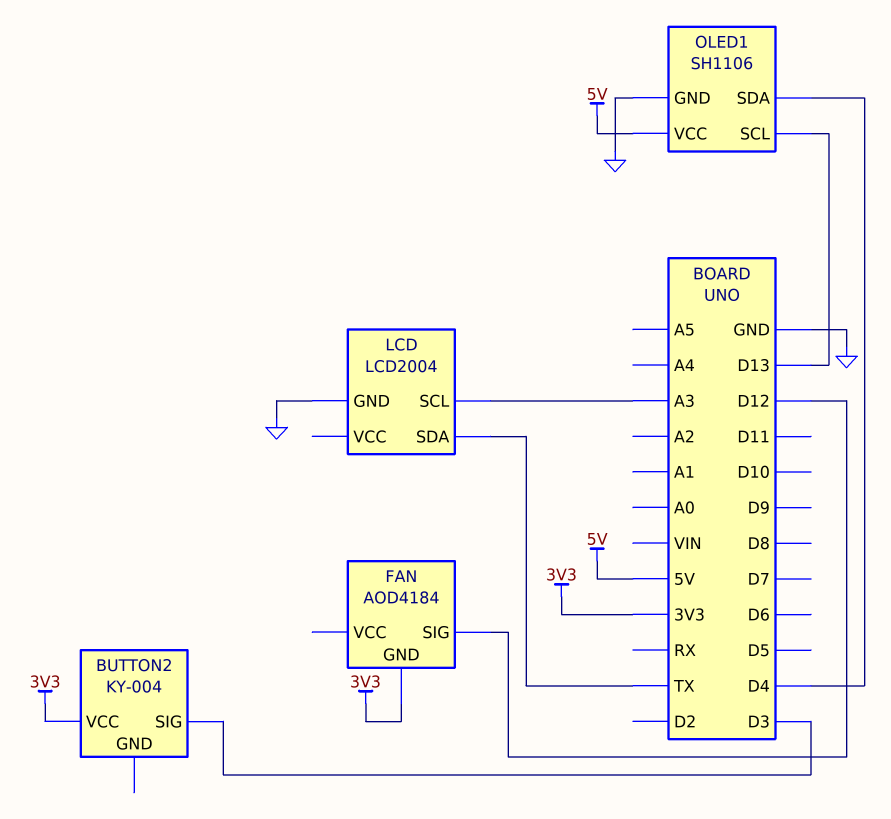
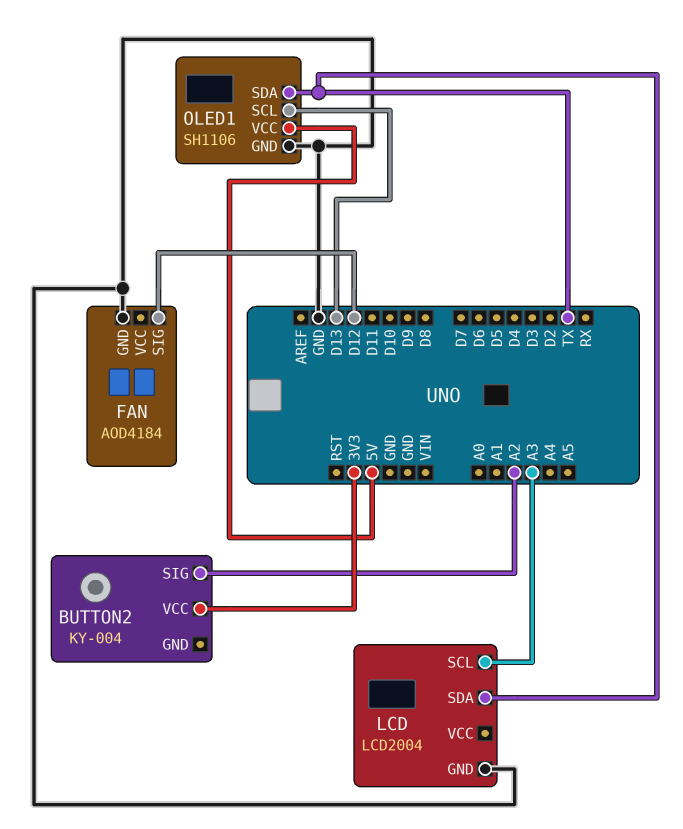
BUTTON2 pin SIG: D3 -> A2
FAN pin GND: 3V3 -> GND
OLED1 pin SDA: D4 -> TX

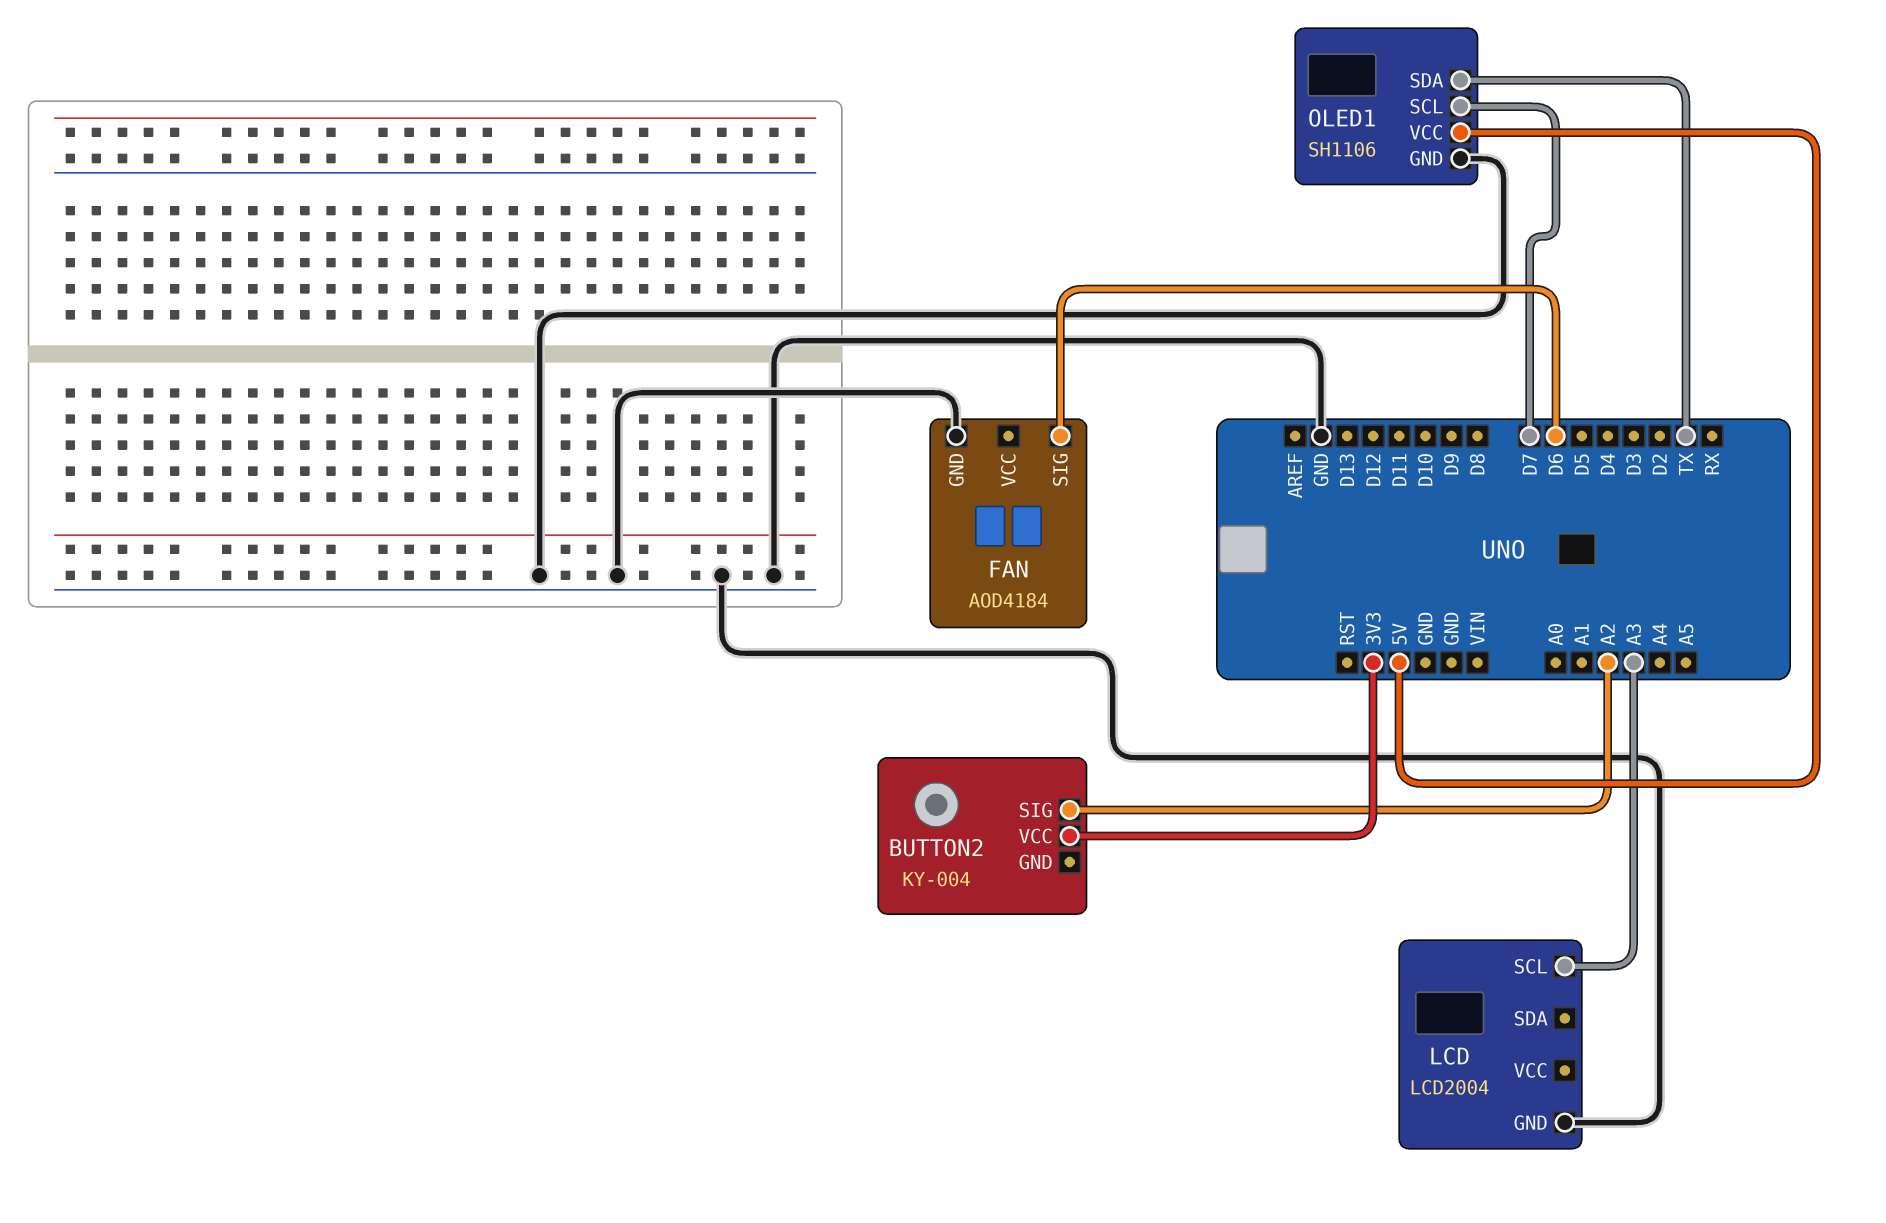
FAN pin SIG: D12 -> D6
LCD pin SDA: TX -> none
OLED1 pin SCL: D13 -> D7

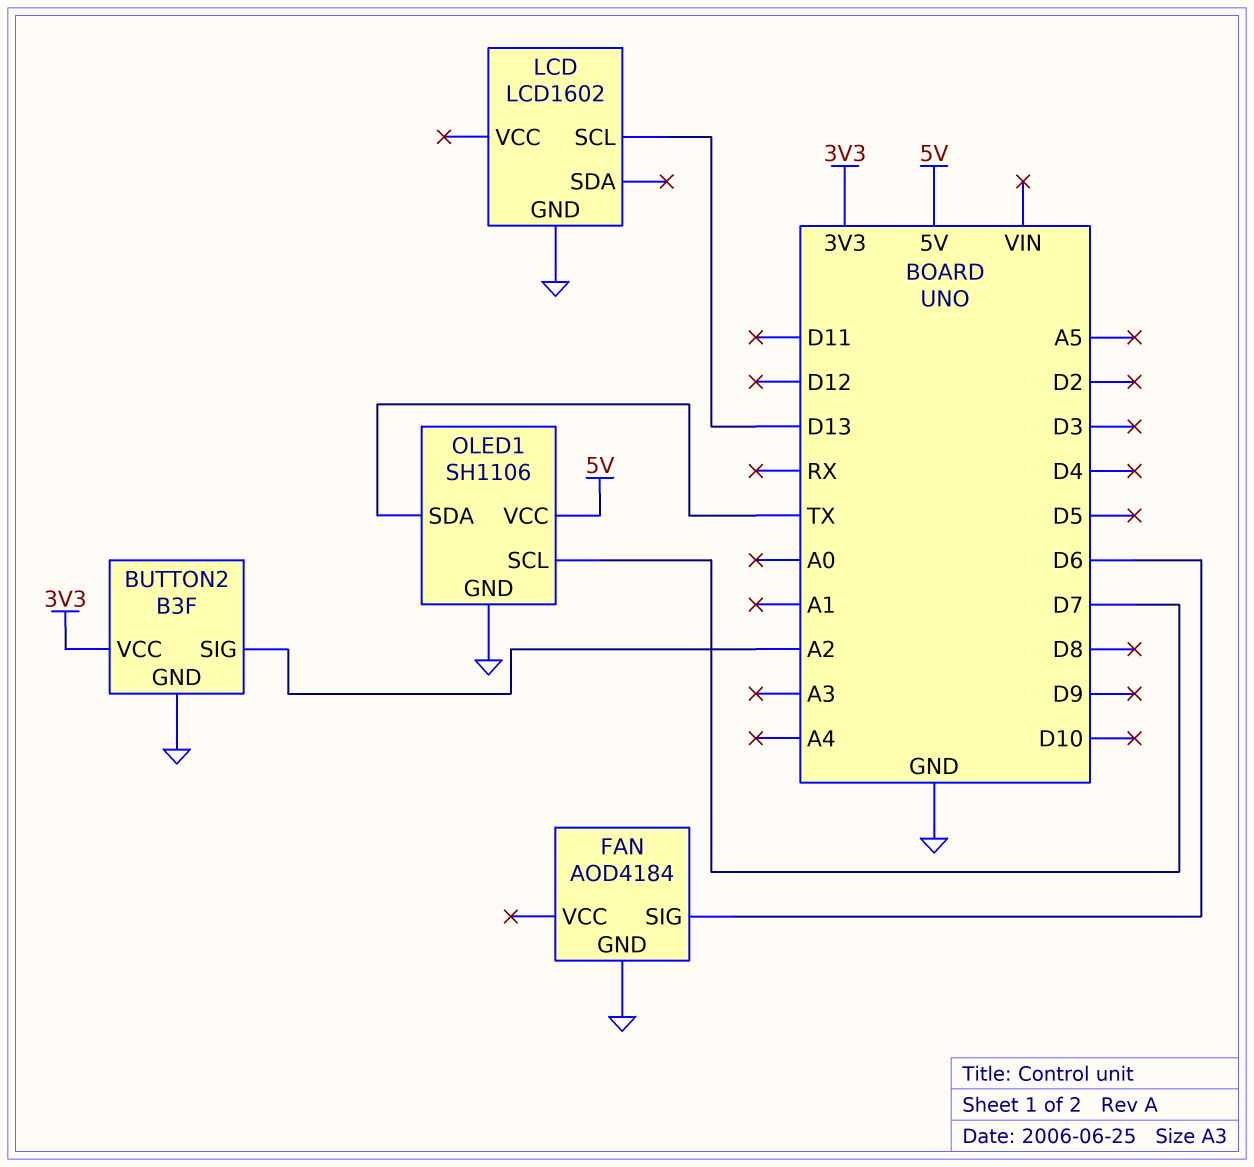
BUTTON2: KY-004 -> B3F
BUTTON2 pin GND: none -> GND
LCD: LCD2004 -> LCD1602
LCD pin SCL: A3 -> D13

